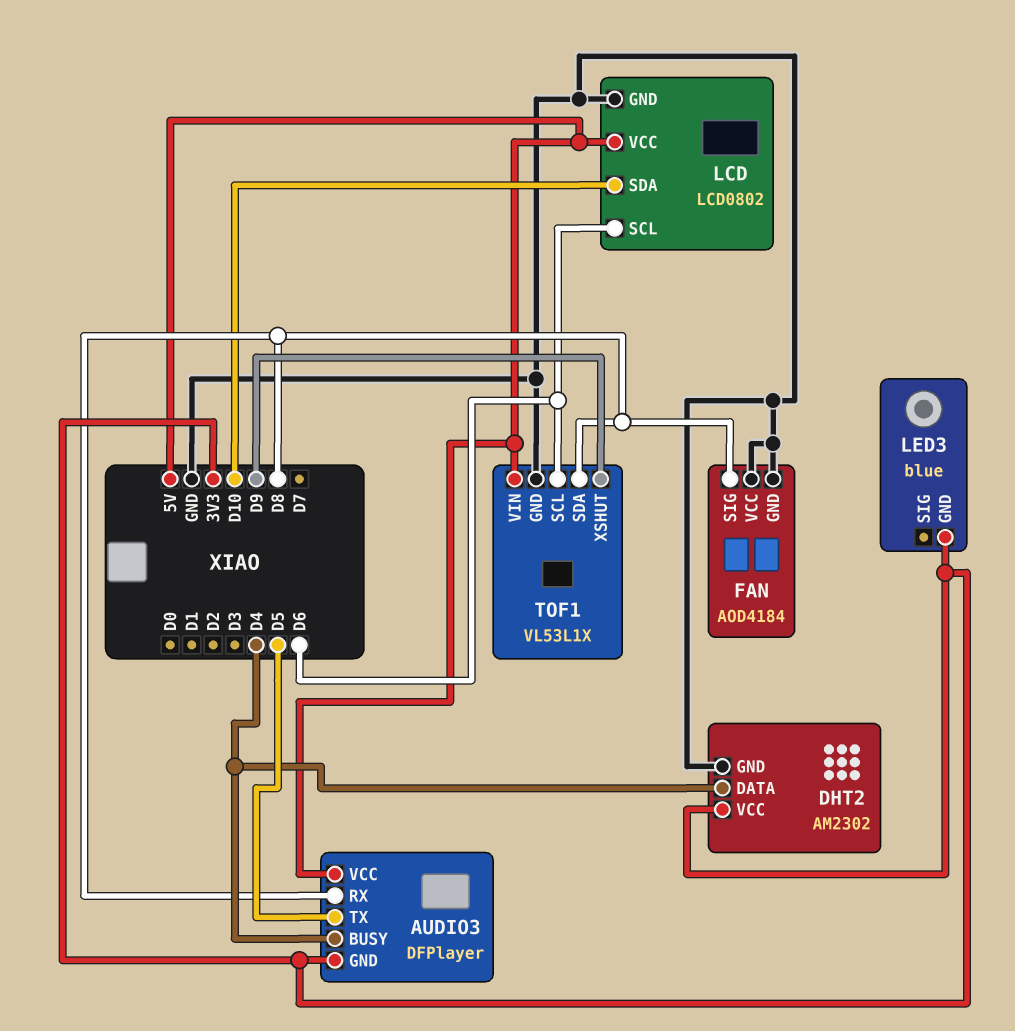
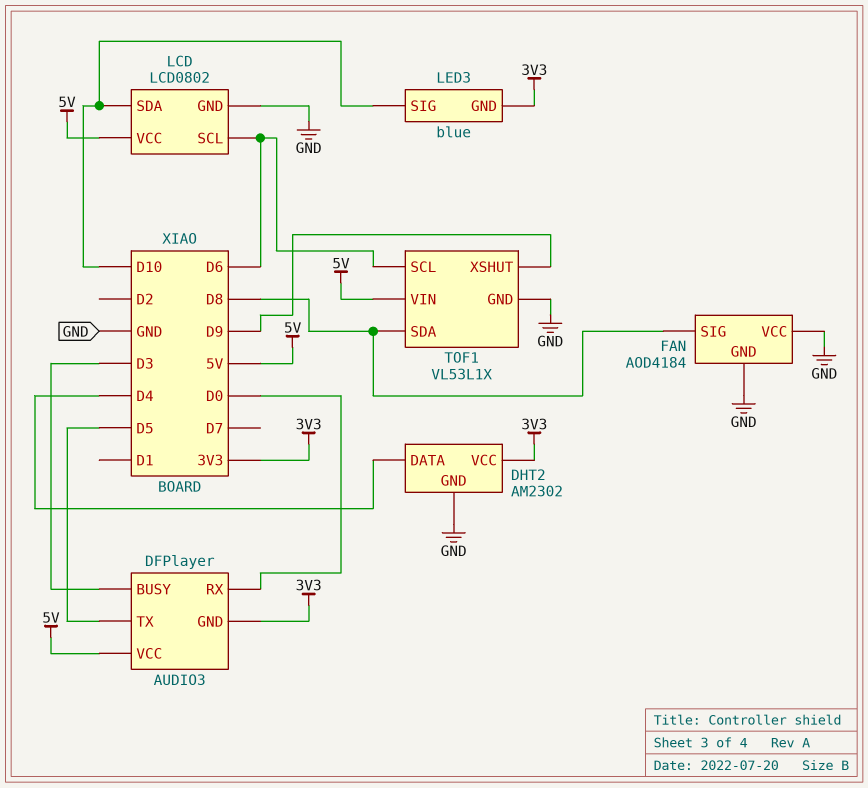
AUDIO3 pin BUSY: D4 -> D3
AUDIO3 pin RX: D8 -> D0
LED3 pin SIG: none -> D10

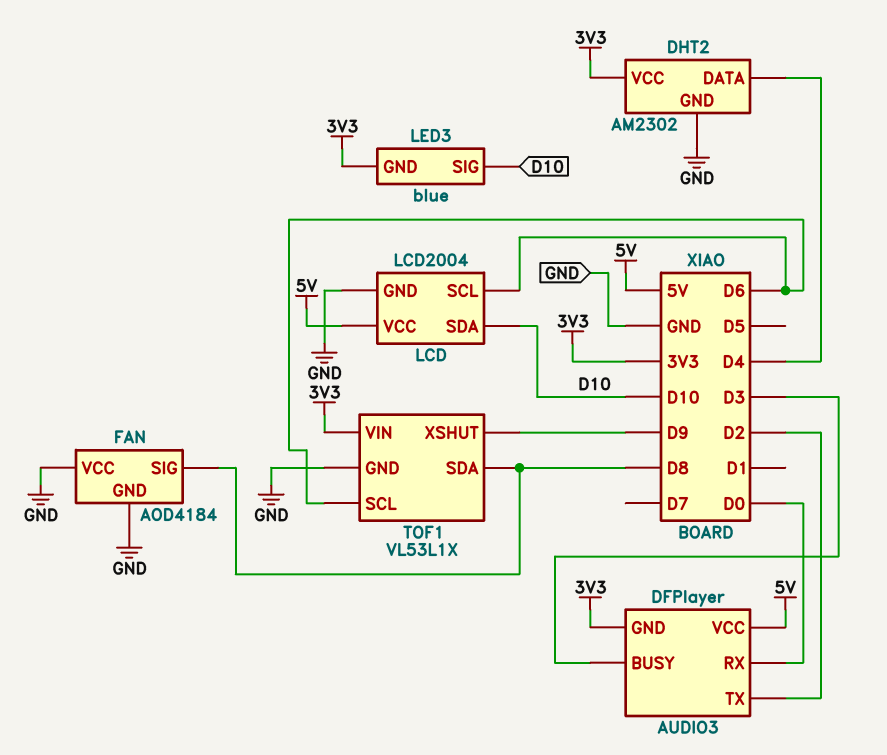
AUDIO3 pin TX: D5 -> D2
LCD: LCD0802 -> LCD2004
TOF1 pin VIN: 5V -> 3V3

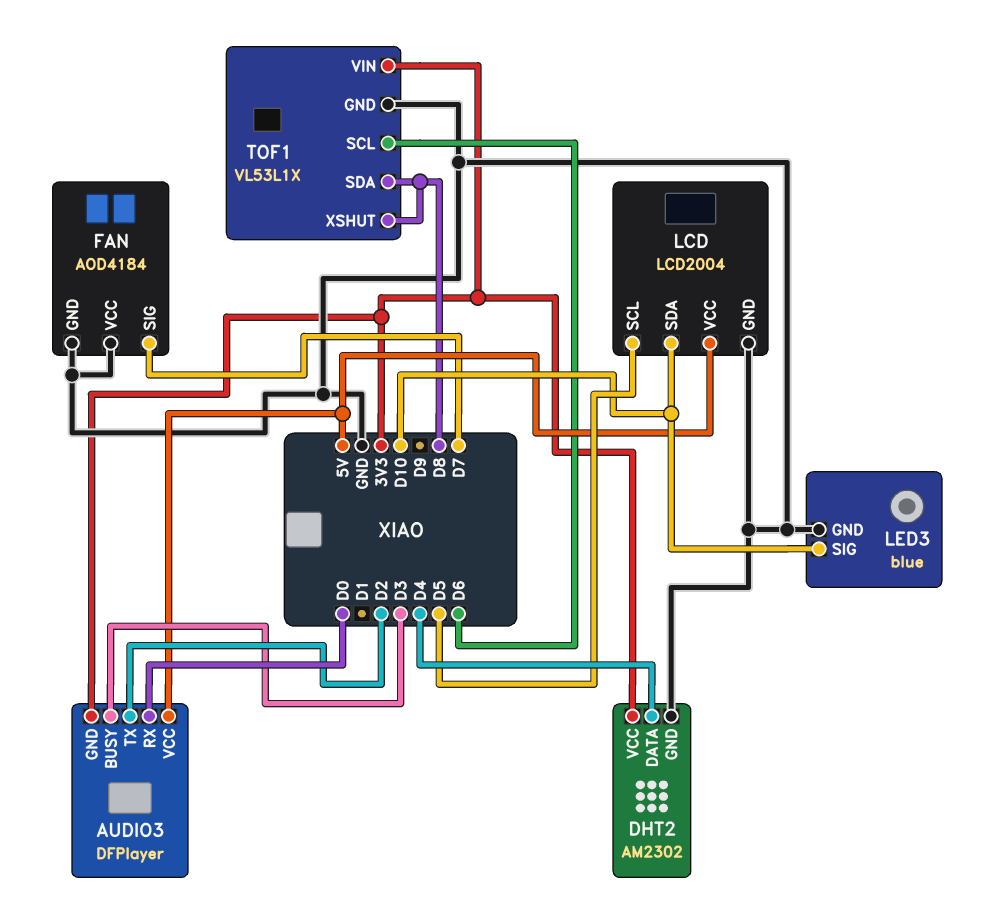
FAN pin SIG: D8 -> D7
LCD pin SCL: D6 -> D5
LED3 pin GND: 3V3 -> GND
TOF1 pin XSHUT: D9 -> D8

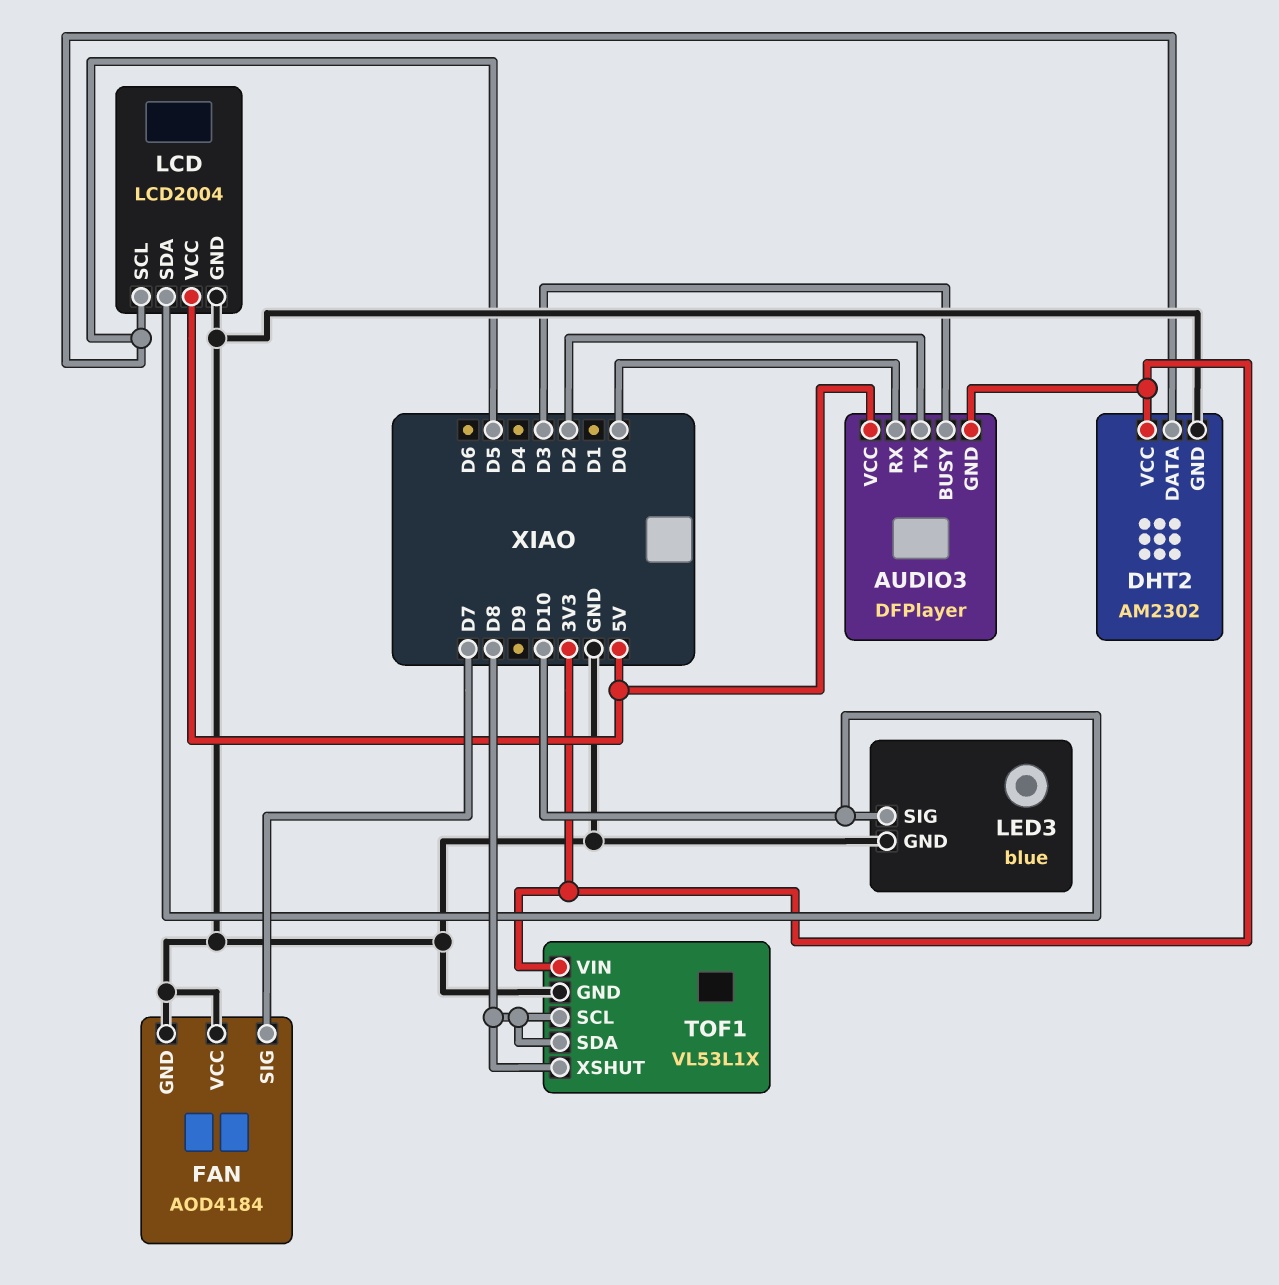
DHT2 pin DATA: D4 -> D5
TOF1 pin SCL: D6 -> D8

